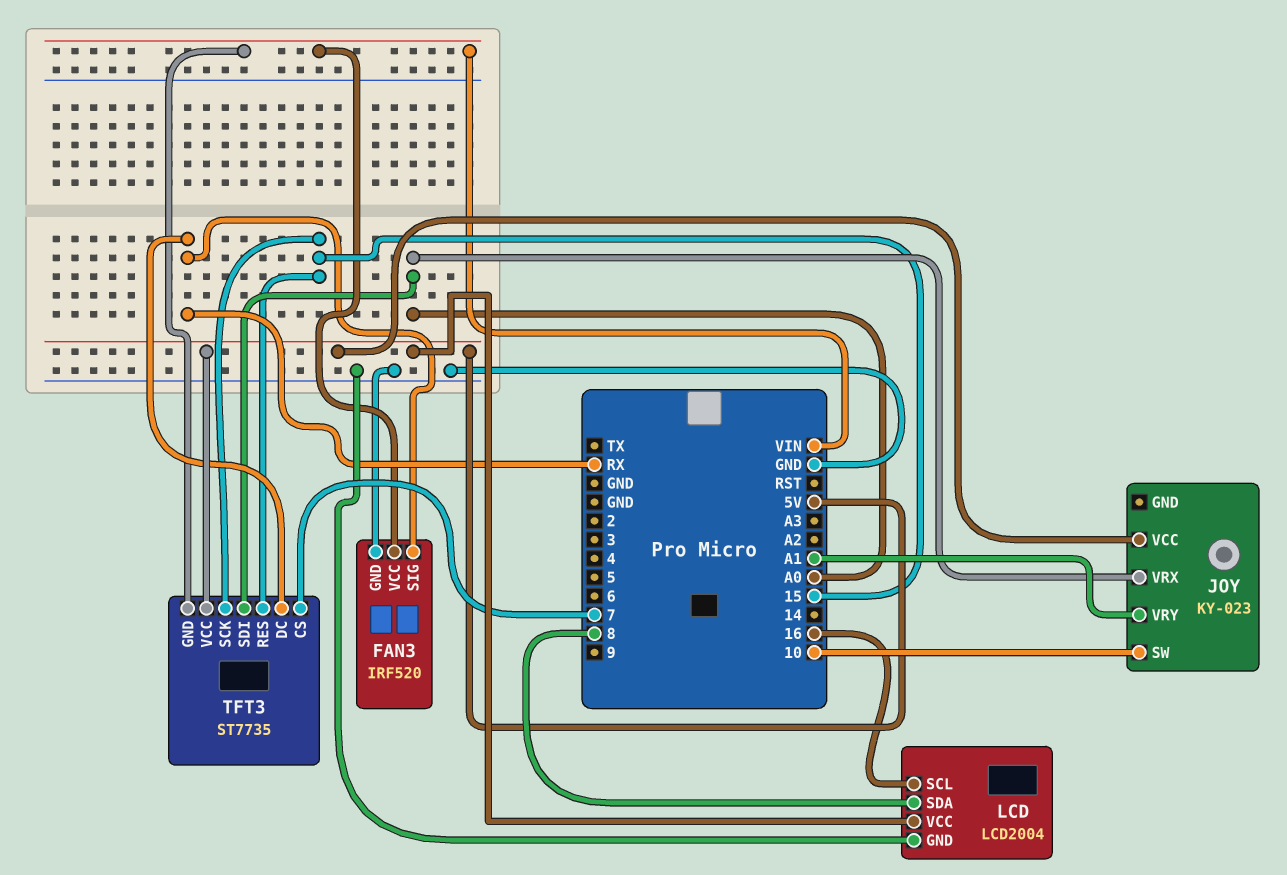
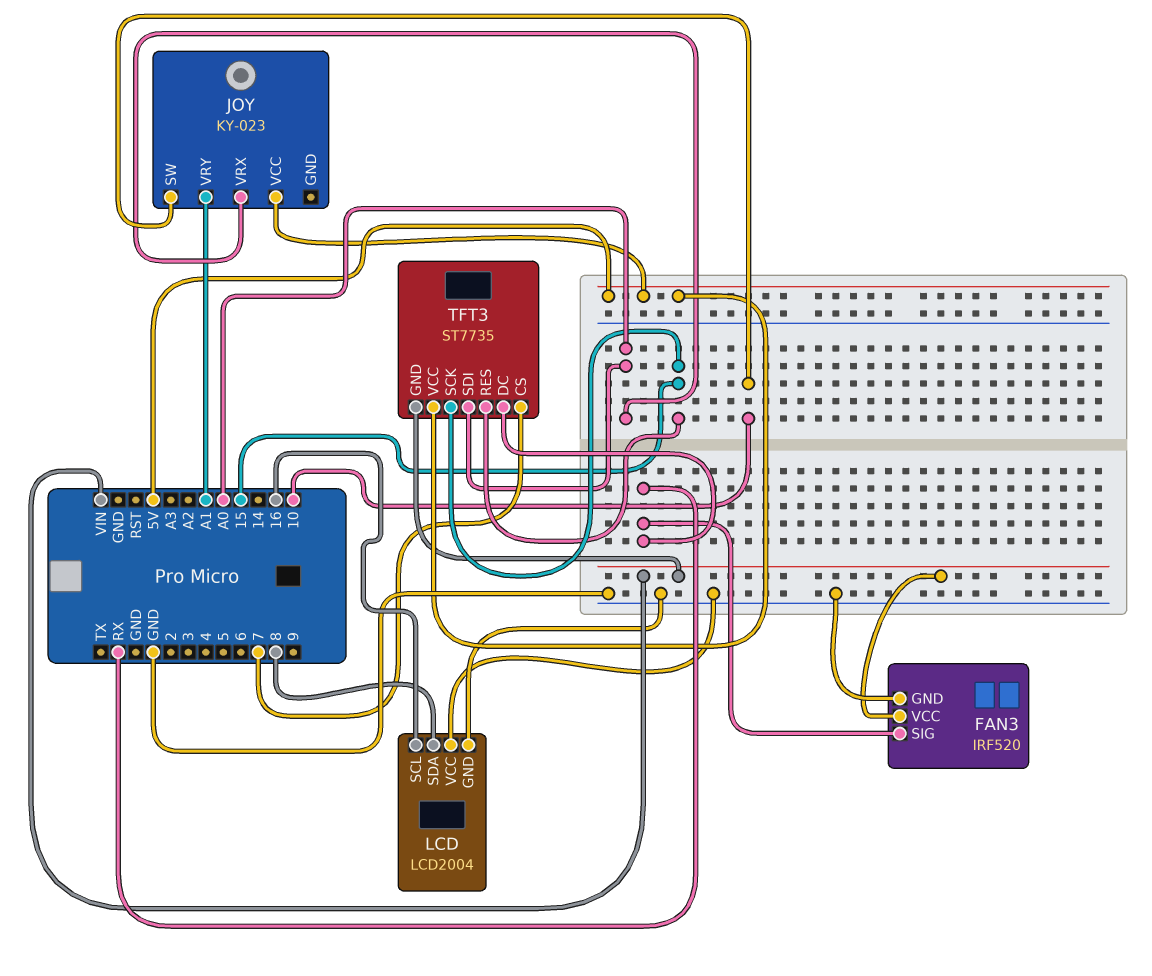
LCD pin VCC: 5V -> GND

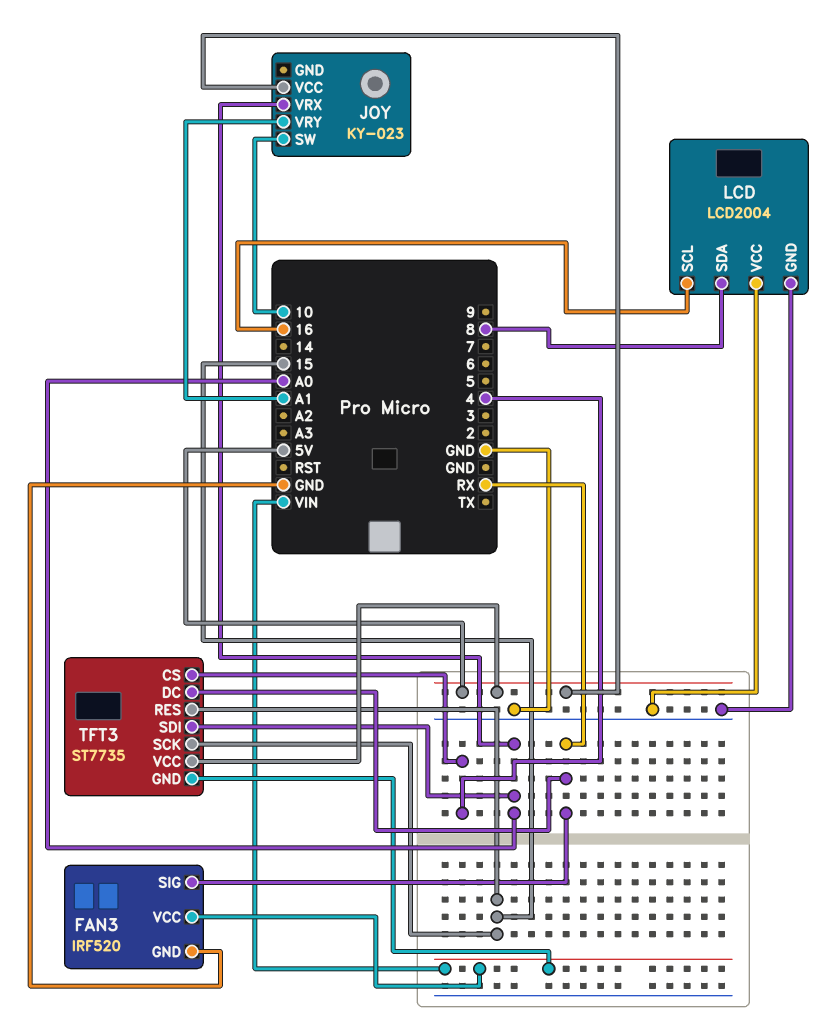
TFT3 pin CS: 7 -> 4

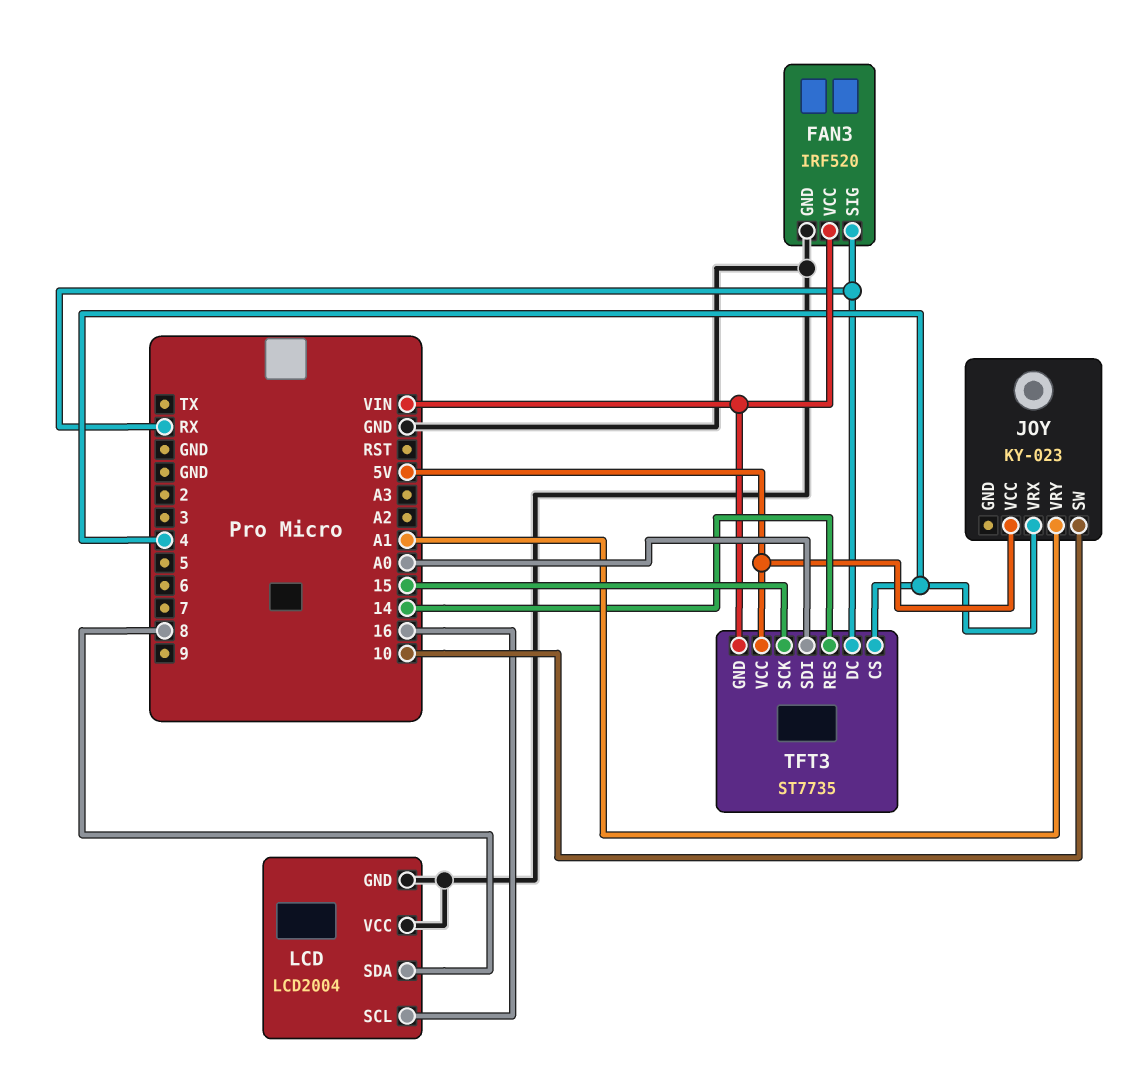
JOY pin VRX: A0 -> 4
TFT3 pin RES: 15 -> 14

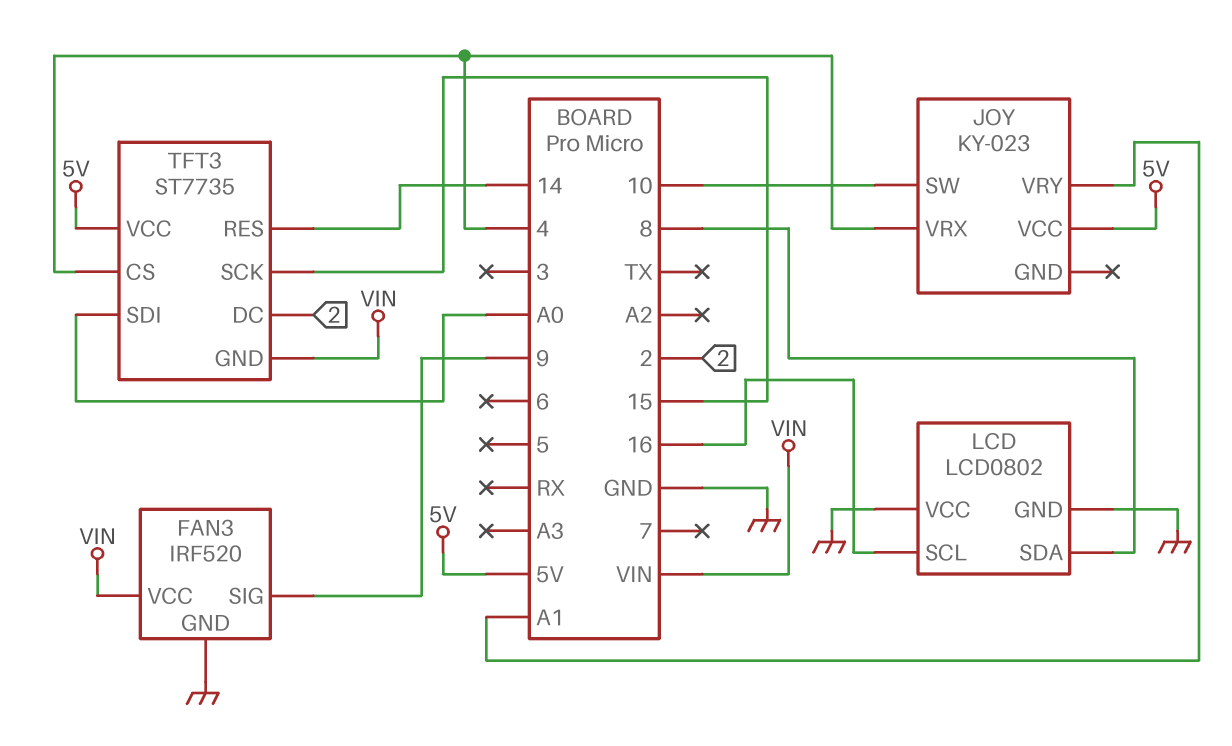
FAN3 pin SIG: RX -> 9
LCD: LCD2004 -> LCD0802
TFT3 pin DC: RX -> 2

